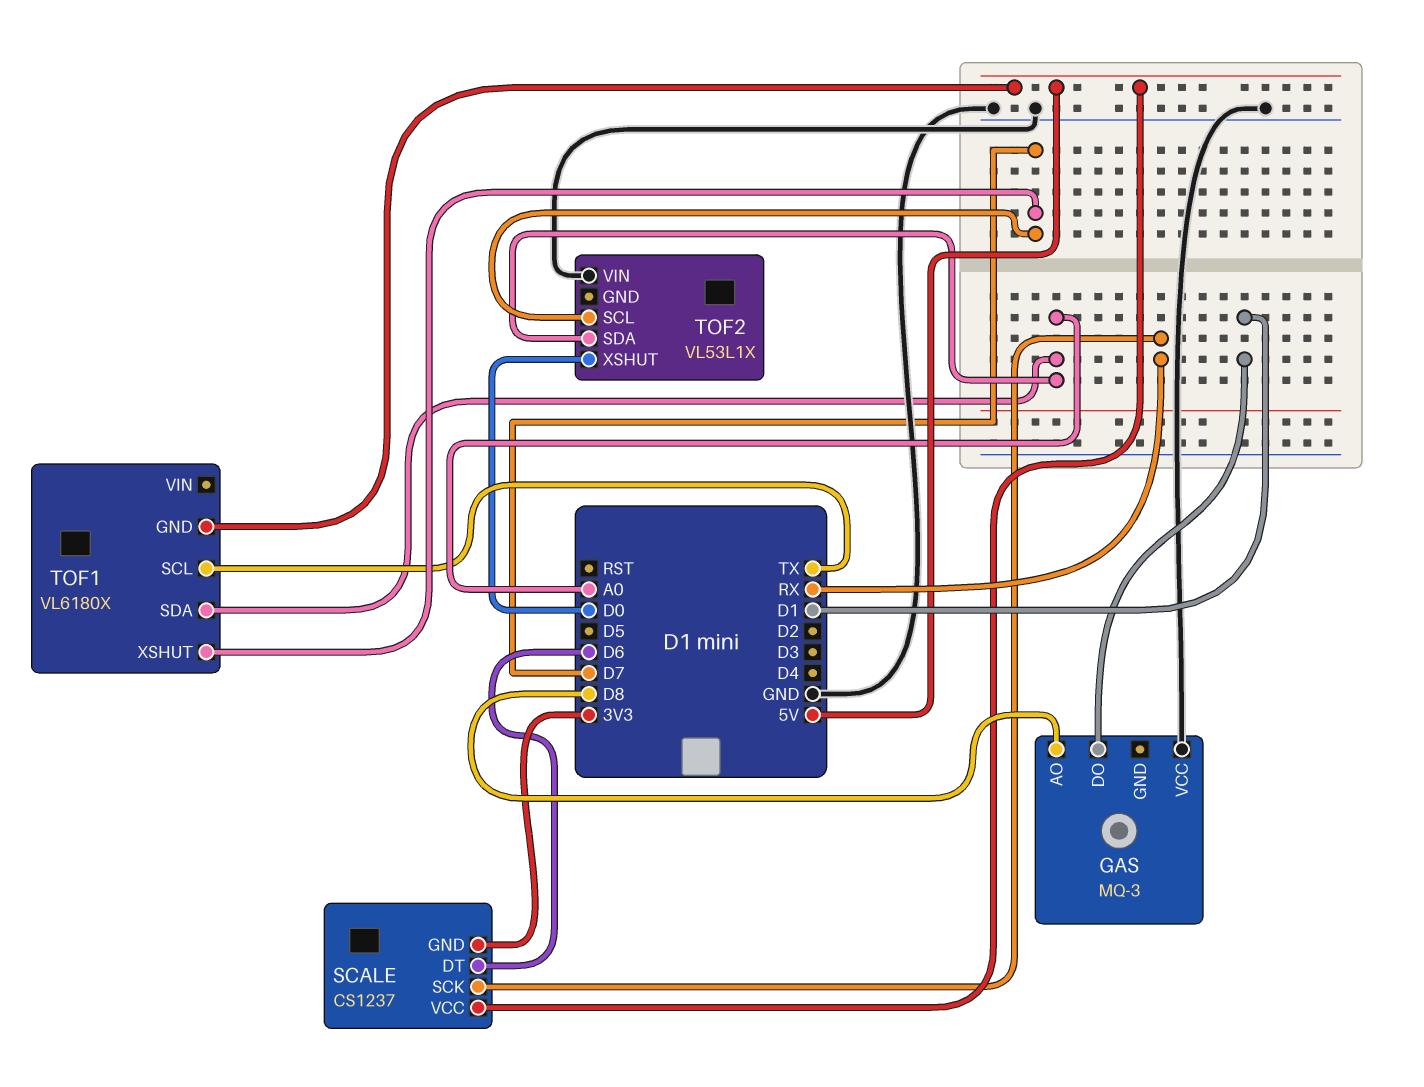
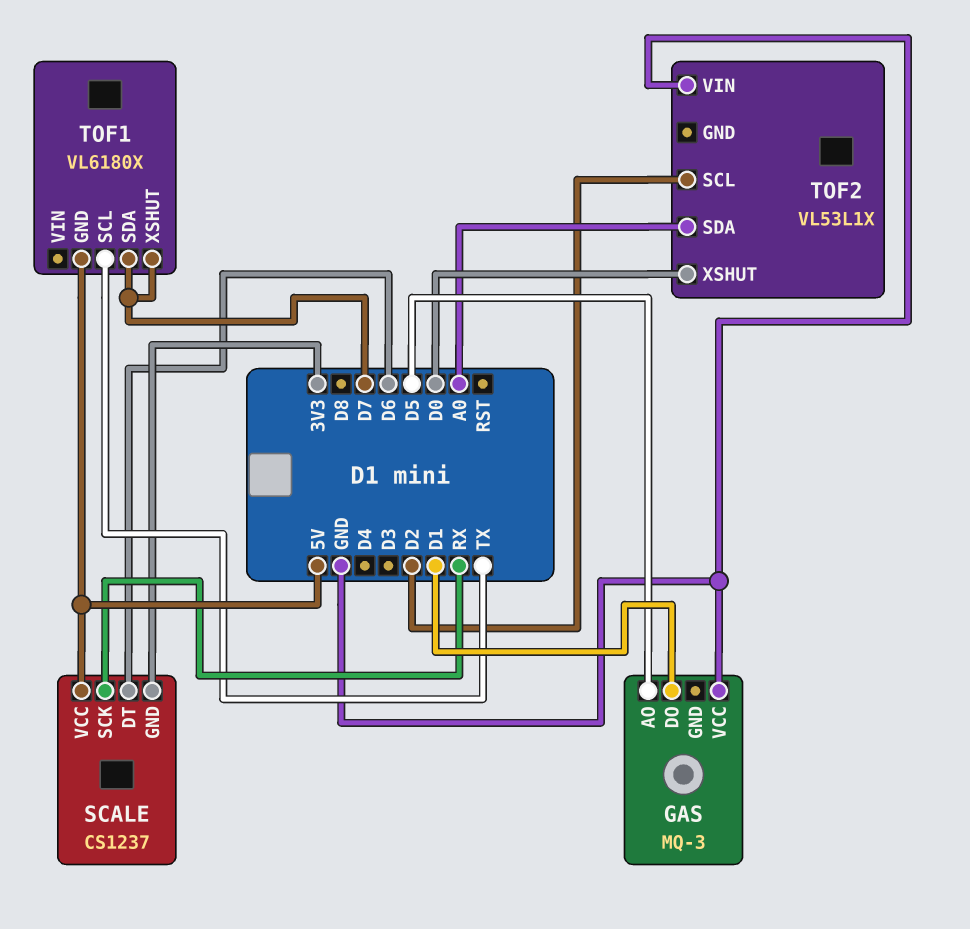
GAS pin AO: D8 -> D5
TOF1 pin SDA: A0 -> D7
TOF2 pin SCL: D7 -> D2

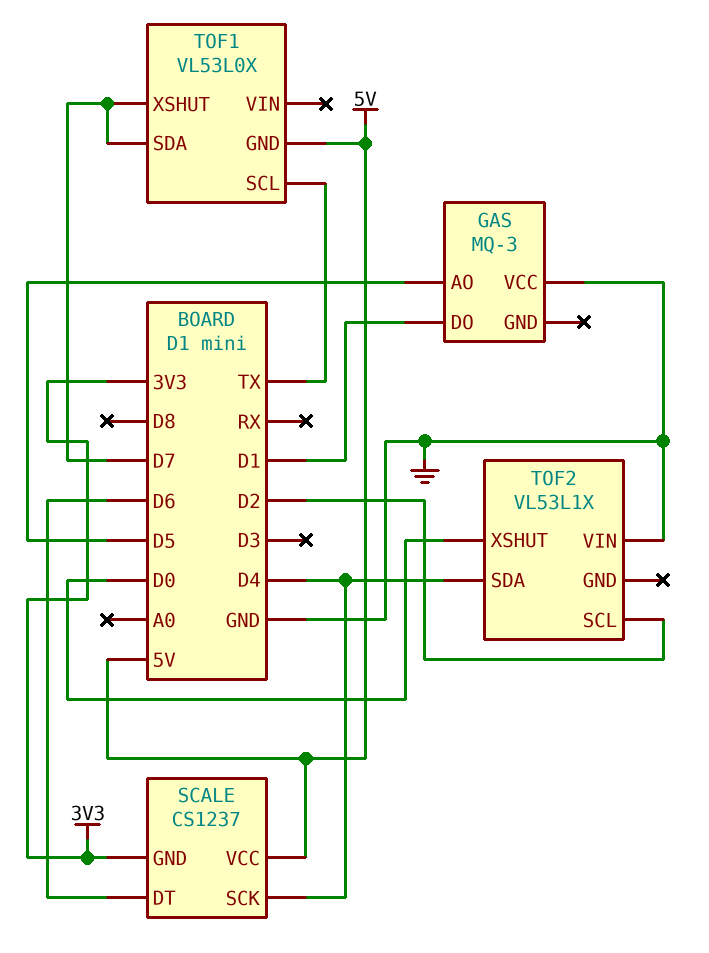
SCALE pin SCK: RX -> D4
TOF1: VL6180X -> VL53L0X
TOF2 pin SDA: A0 -> D4

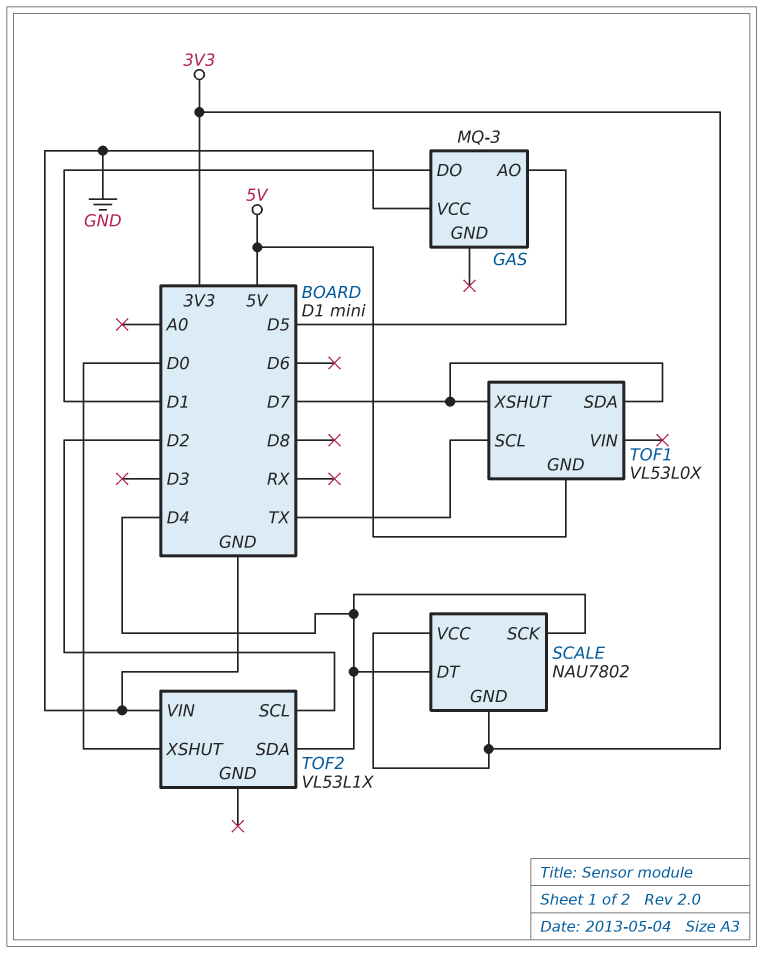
SCALE: CS1237 -> NAU7802
SCALE pin DT: D6 -> D4
SCALE pin VCC: 5V -> 3V3

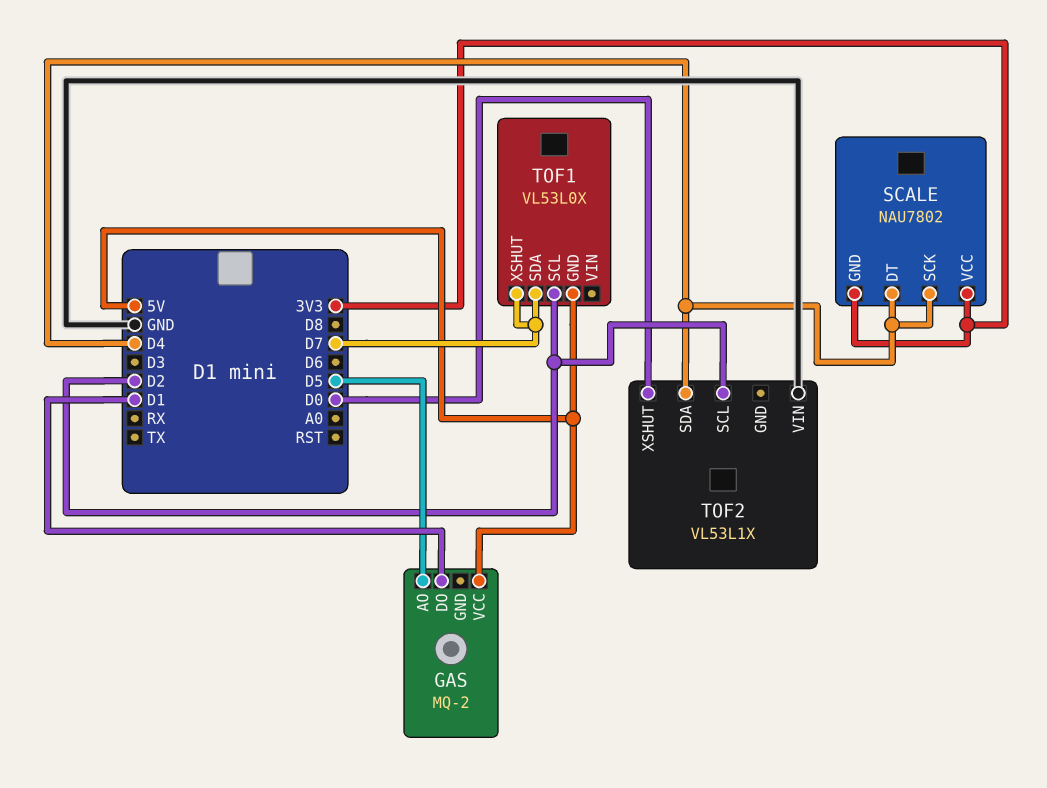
GAS: MQ-3 -> MQ-2
GAS pin VCC: GND -> 5V
TOF1 pin SCL: TX -> D2

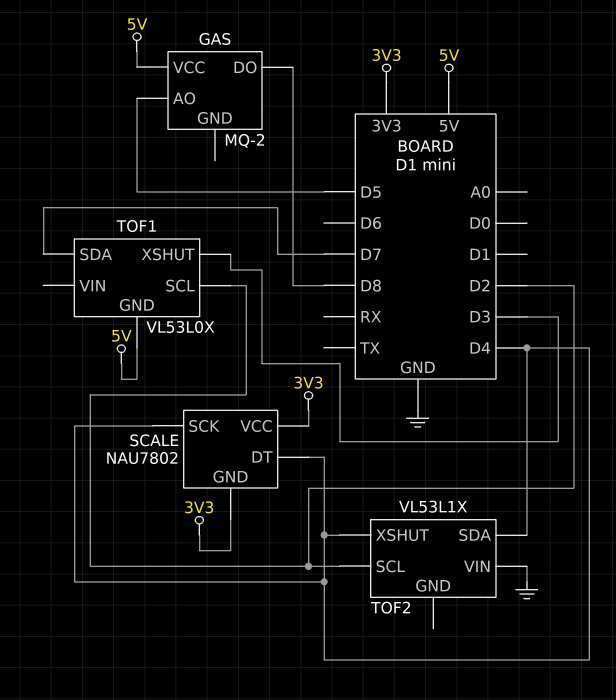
GAS pin DO: D1 -> D8
TOF1 pin XSHUT: D7 -> D3
TOF2 pin XSHUT: D0 -> D4

